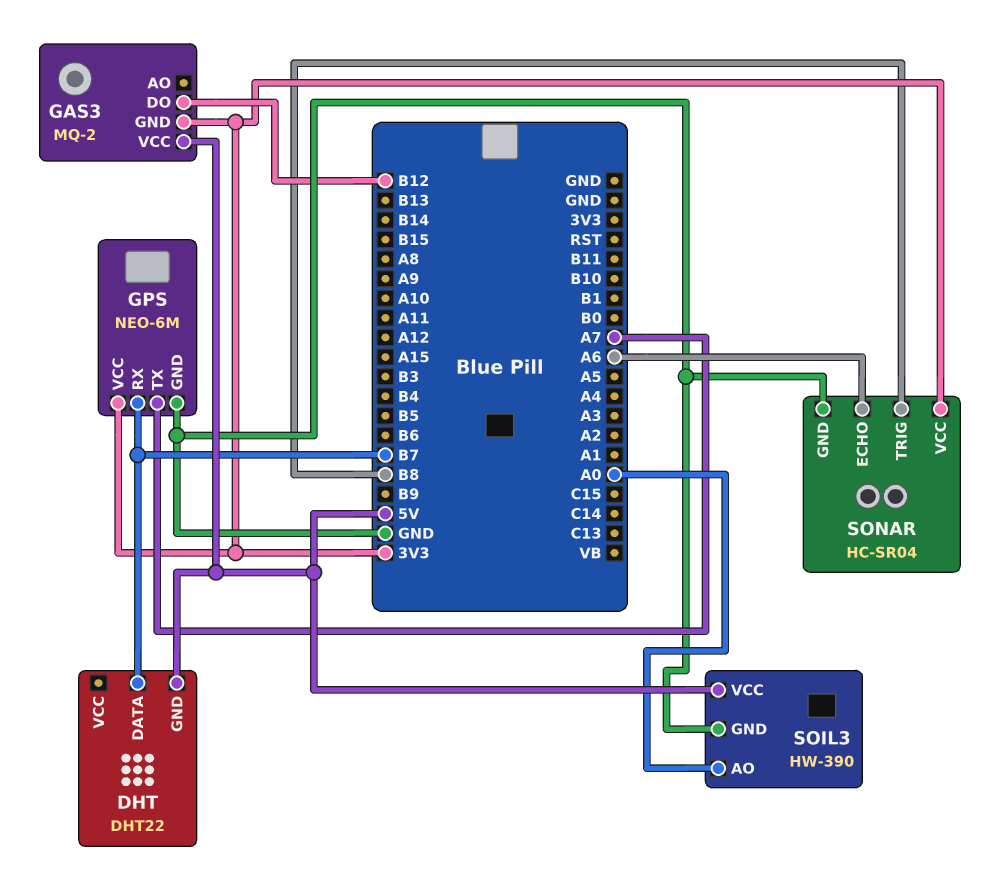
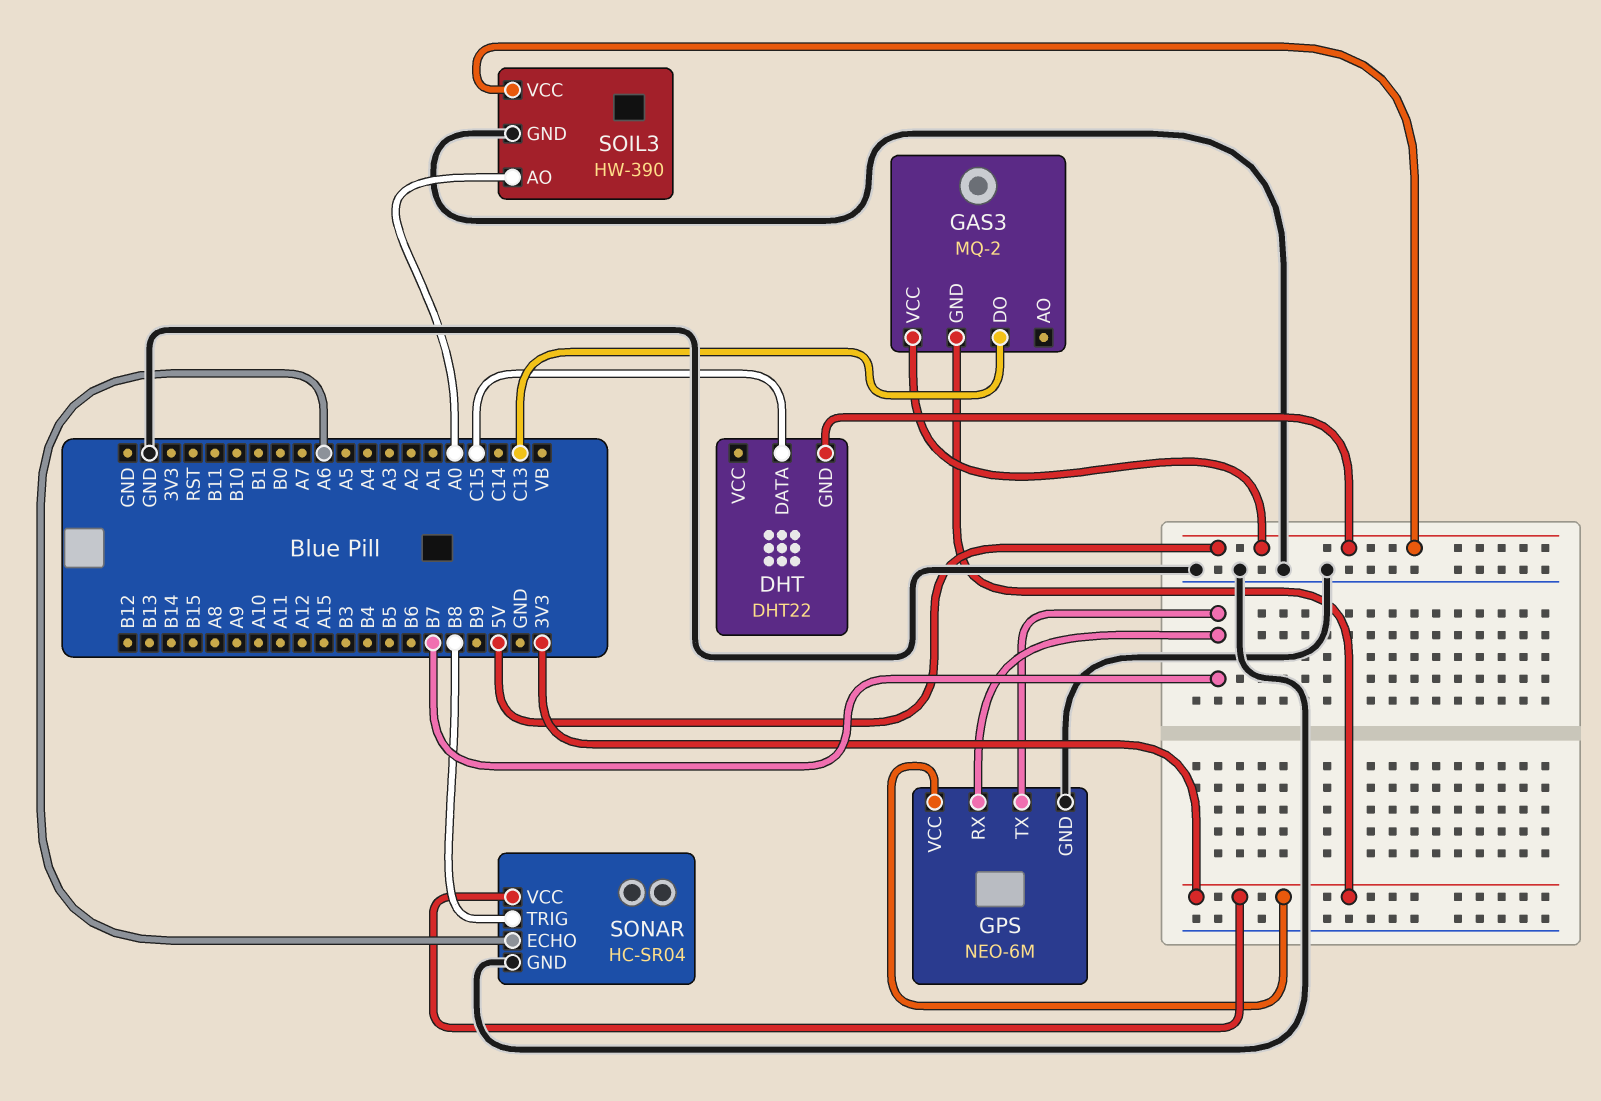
DHT pin DATA: B7 -> C15
GAS3 pin DO: B12 -> C13
GPS pin TX: A7 -> B7

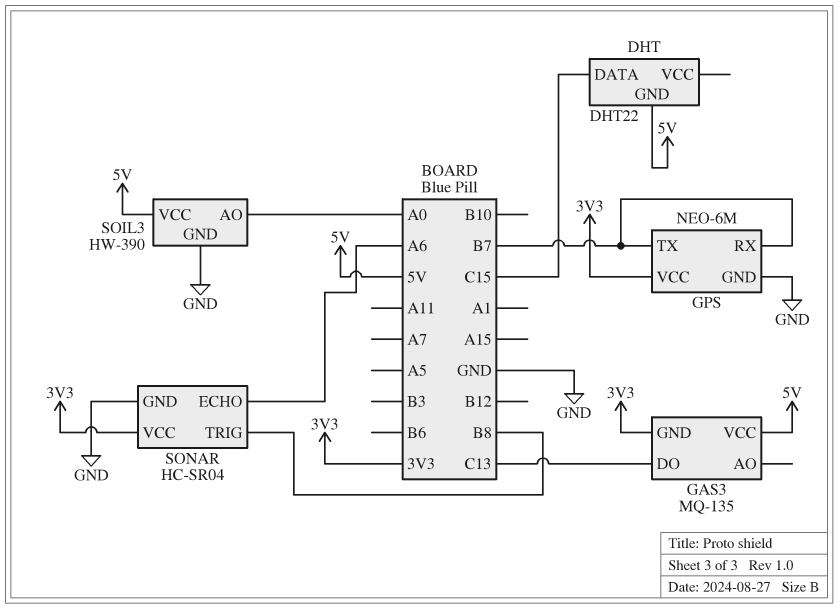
GAS3: MQ-2 -> MQ-135

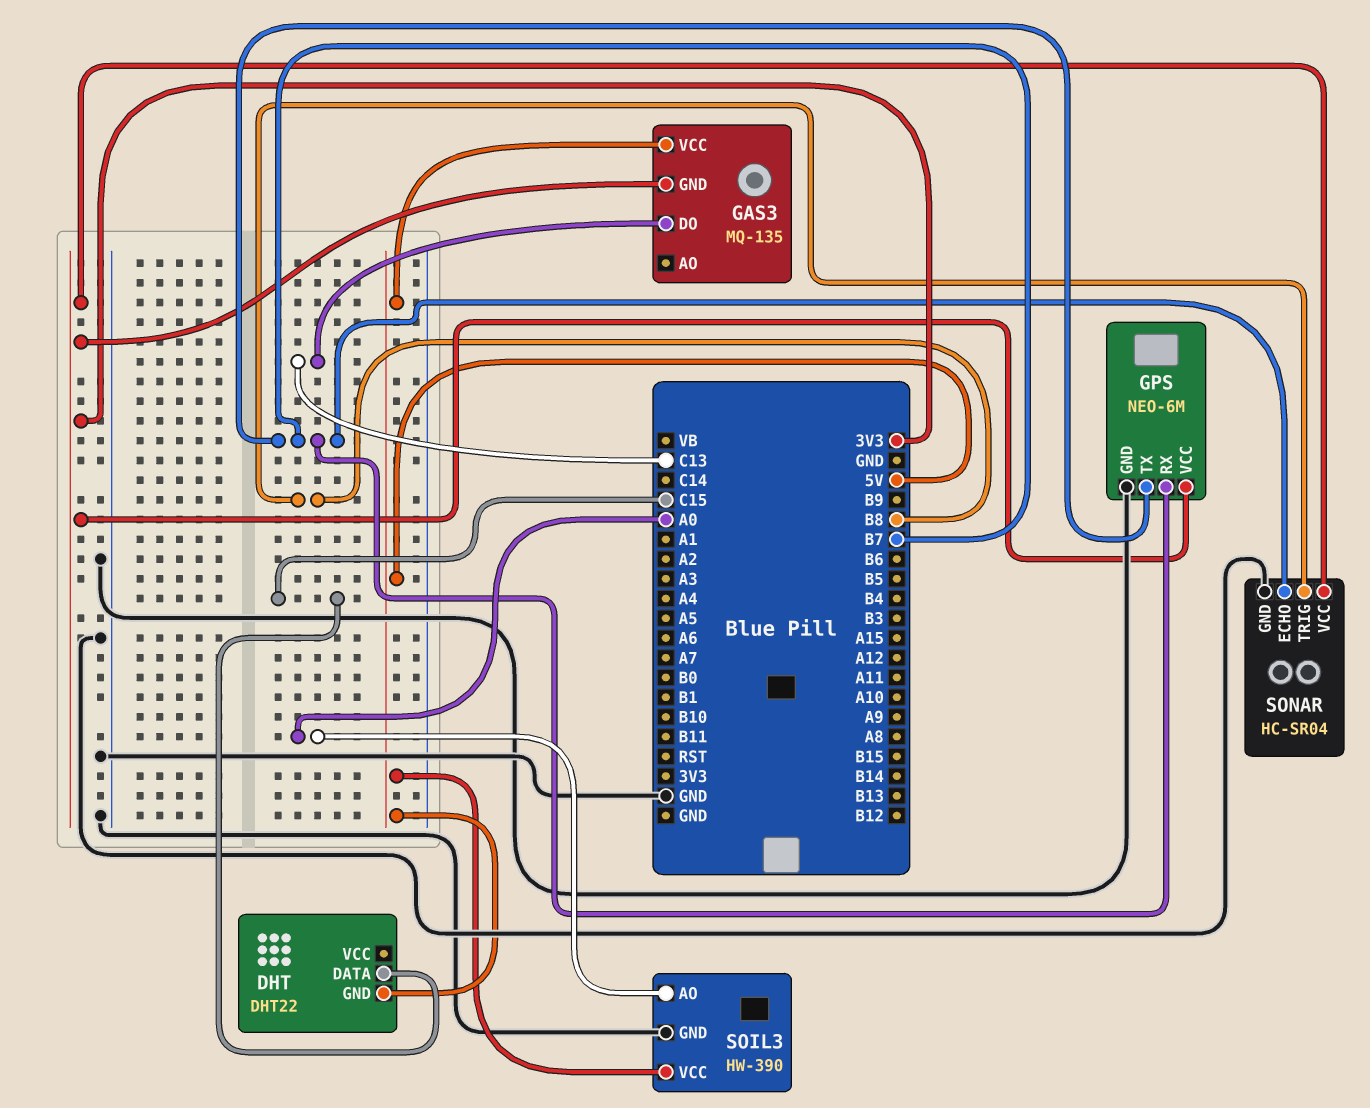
SONAR pin ECHO: A6 -> B7

